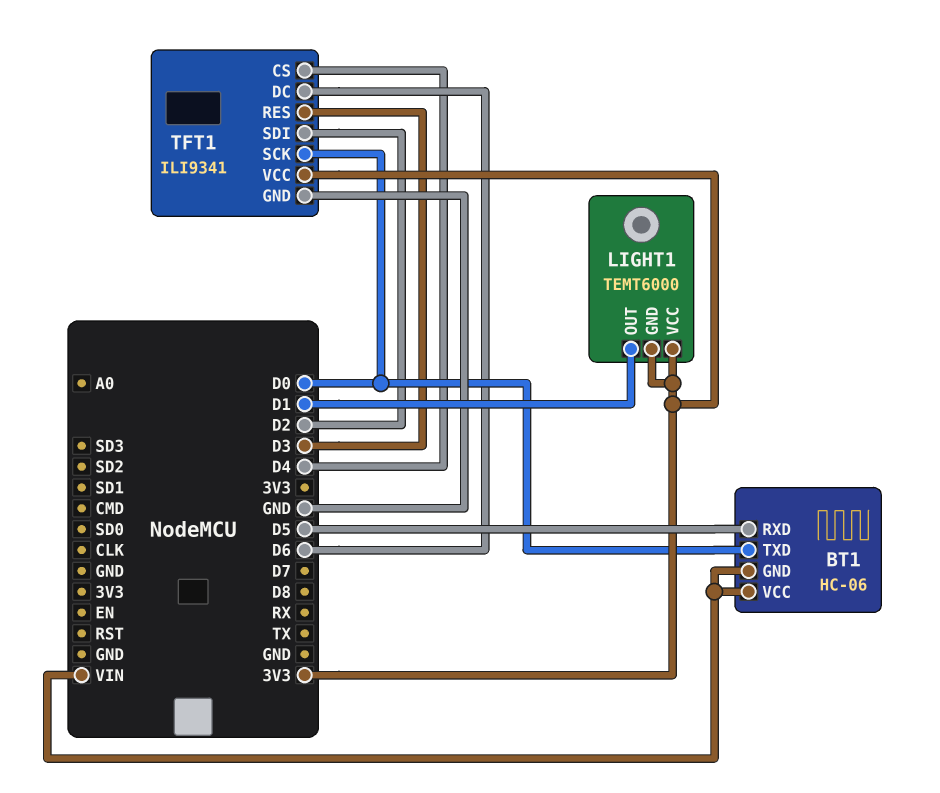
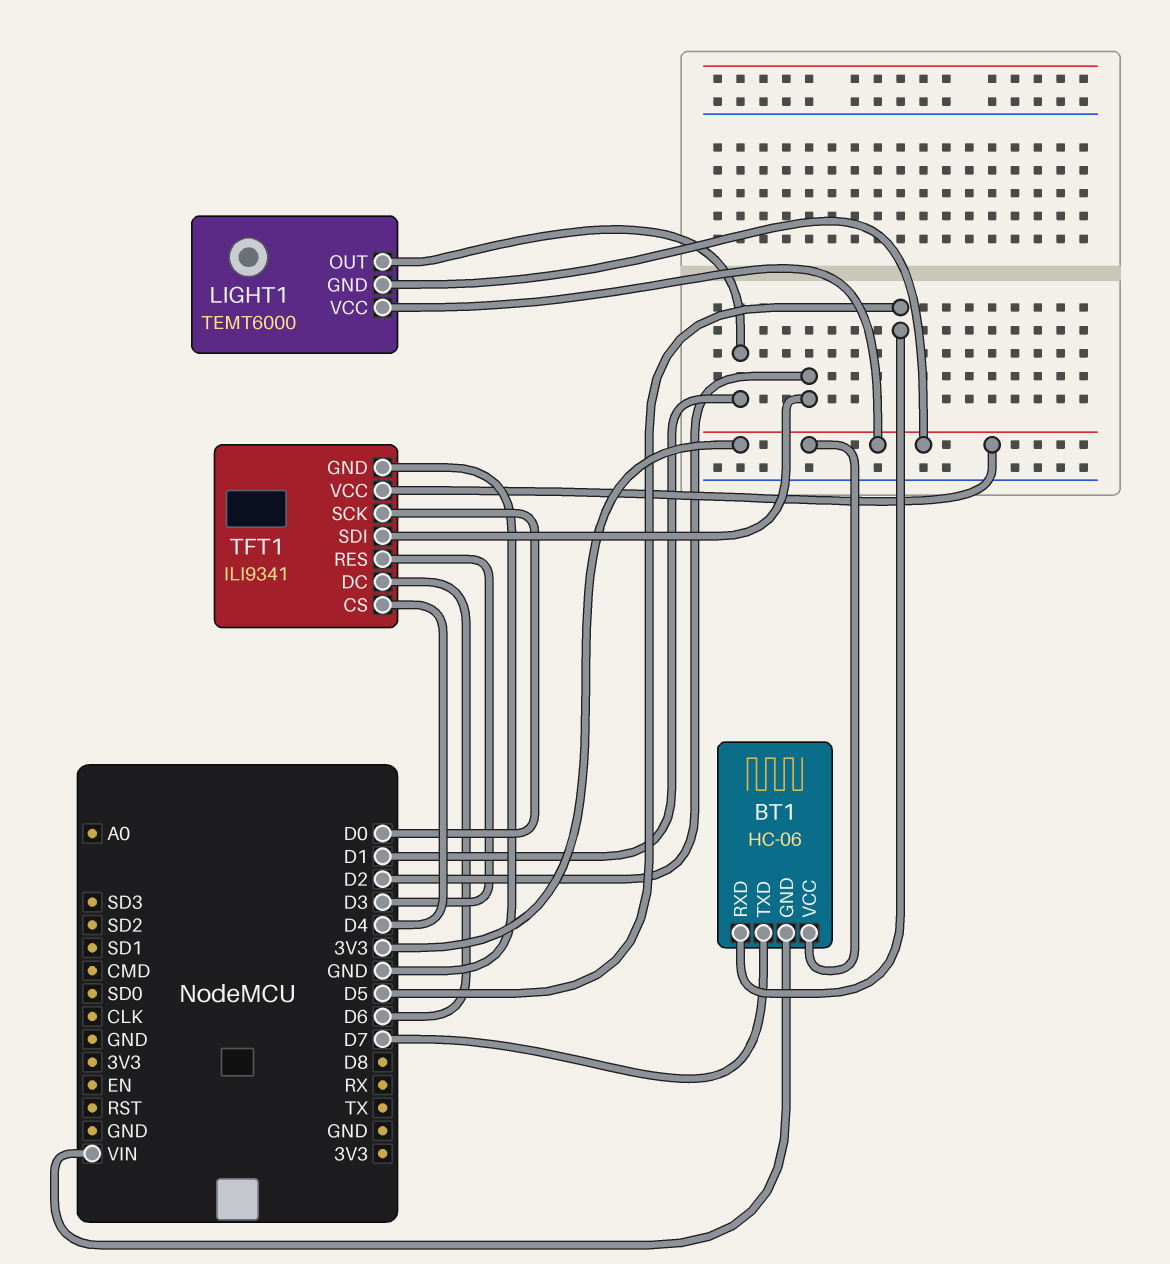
BT1 pin TXD: D0 -> D7
BT1 pin VCC: VIN -> 3V3

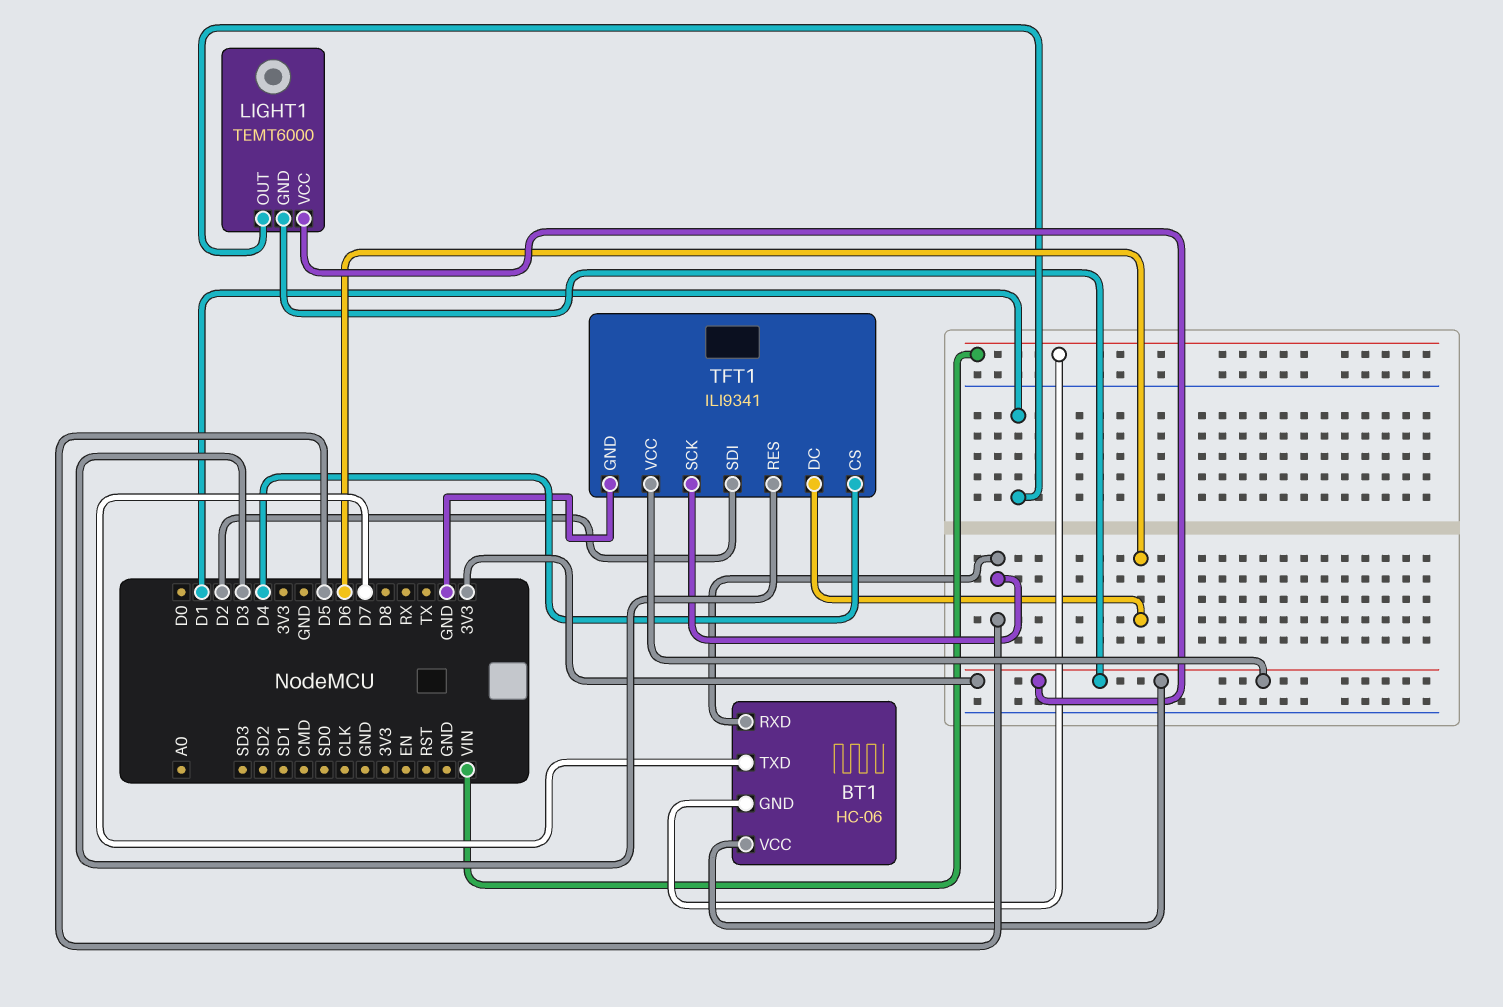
TFT1 pin SCK: D0 -> D5

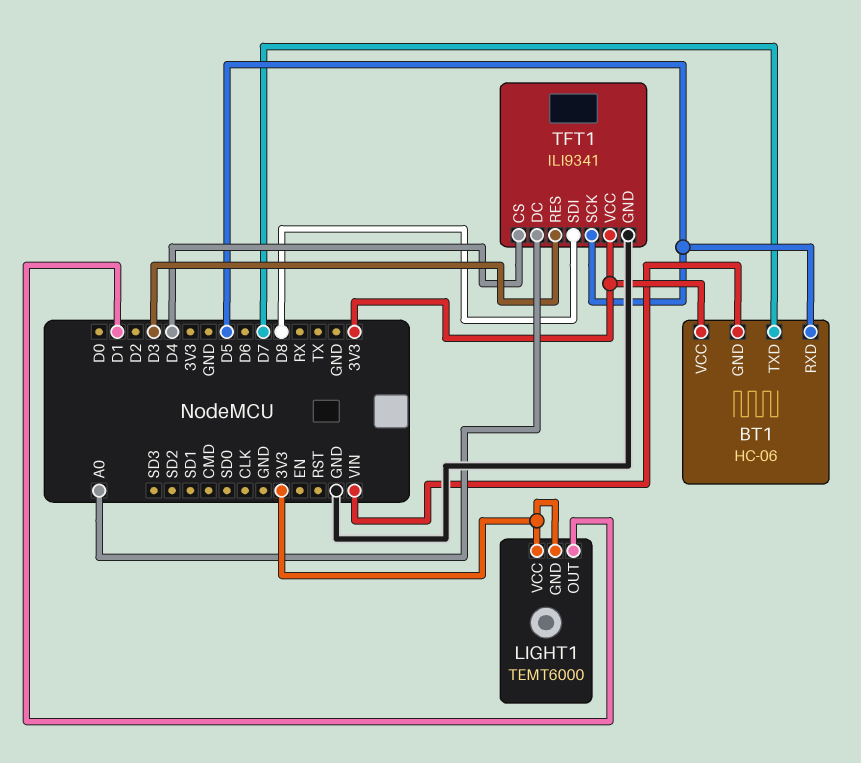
TFT1 pin DC: D6 -> A0
TFT1 pin SDI: D2 -> D8

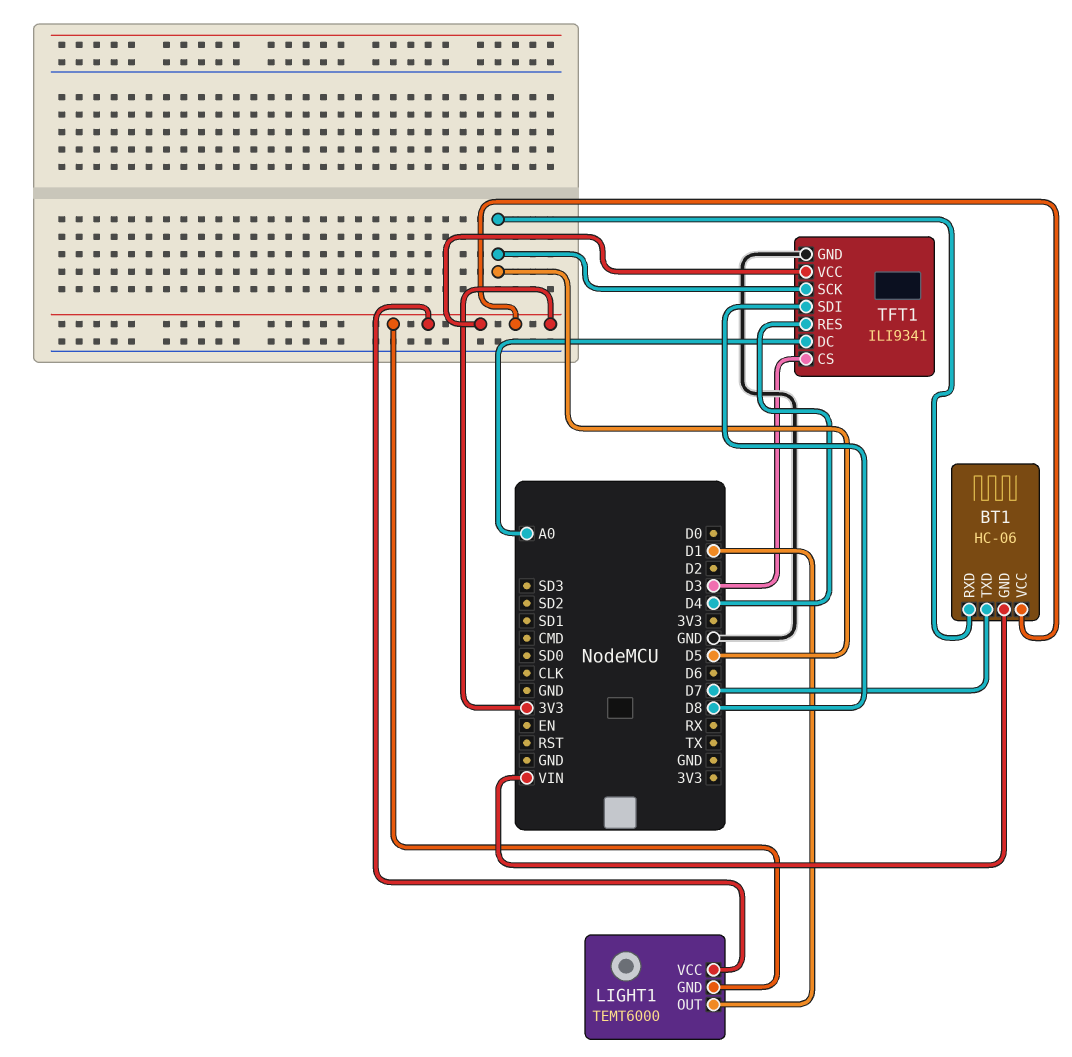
TFT1 pin CS: D4 -> D3
TFT1 pin RES: D3 -> D4

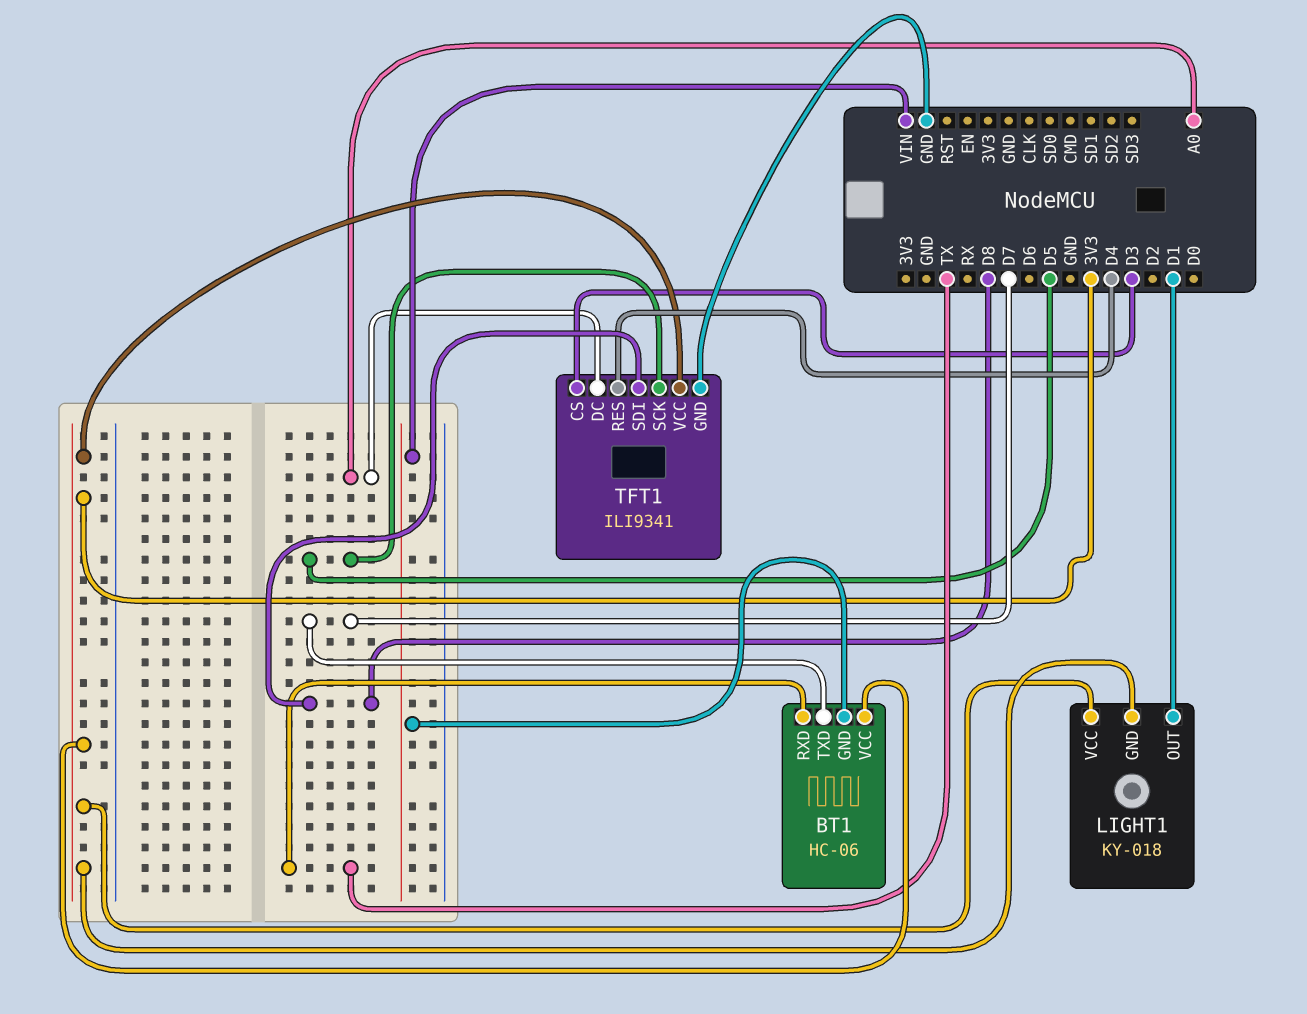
BT1 pin RXD: D5 -> TX
LIGHT1: TEMT6000 -> KY-018

